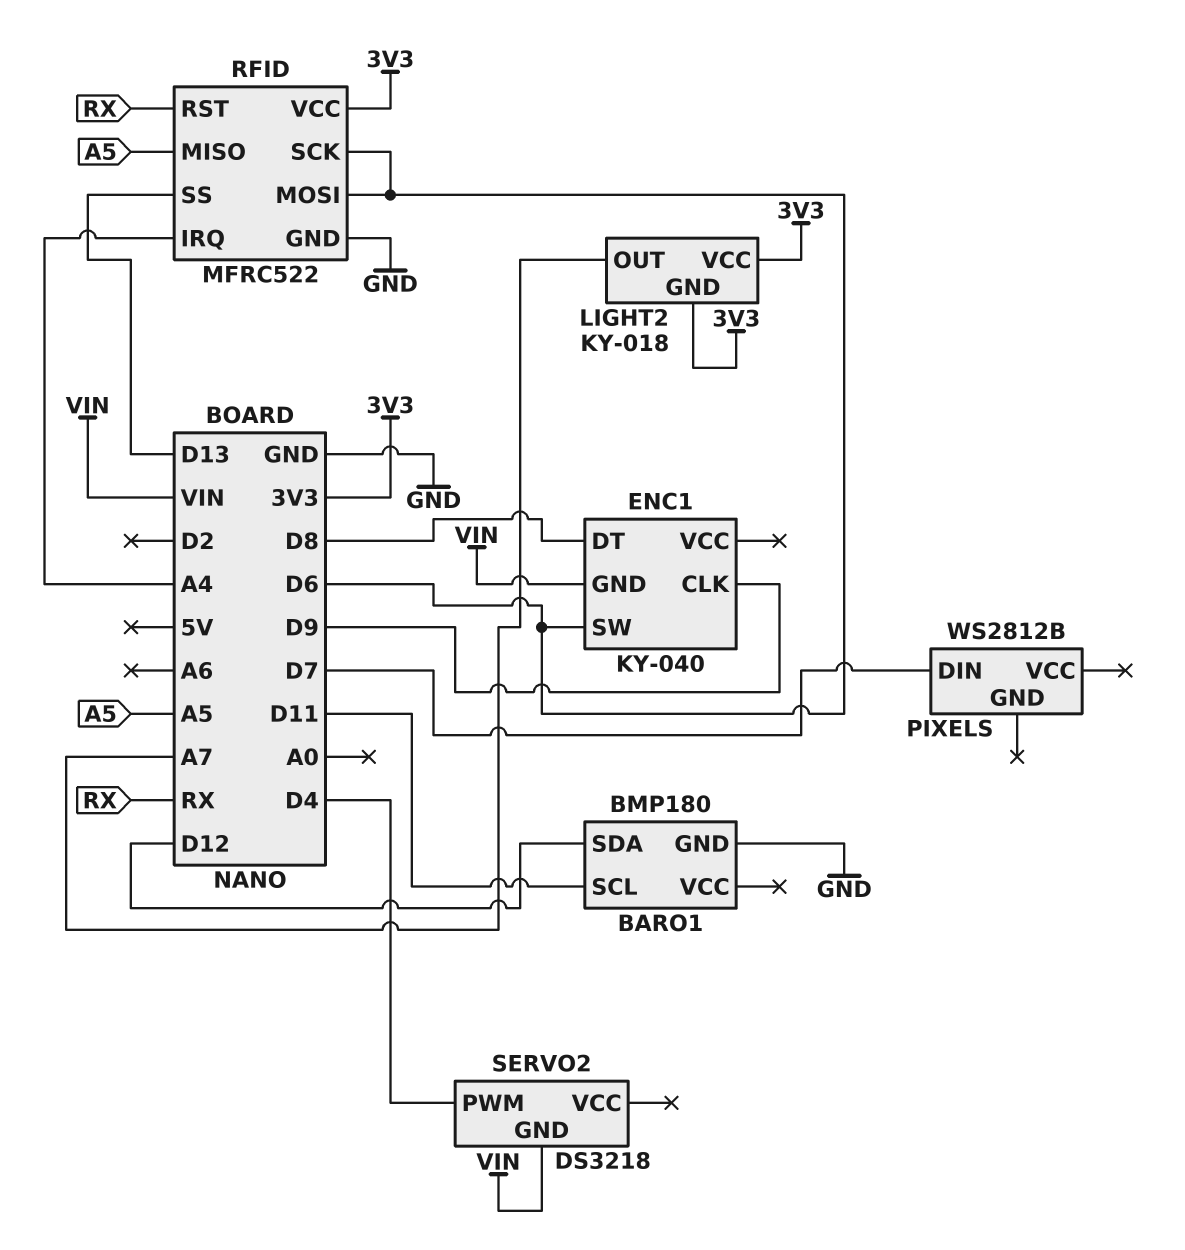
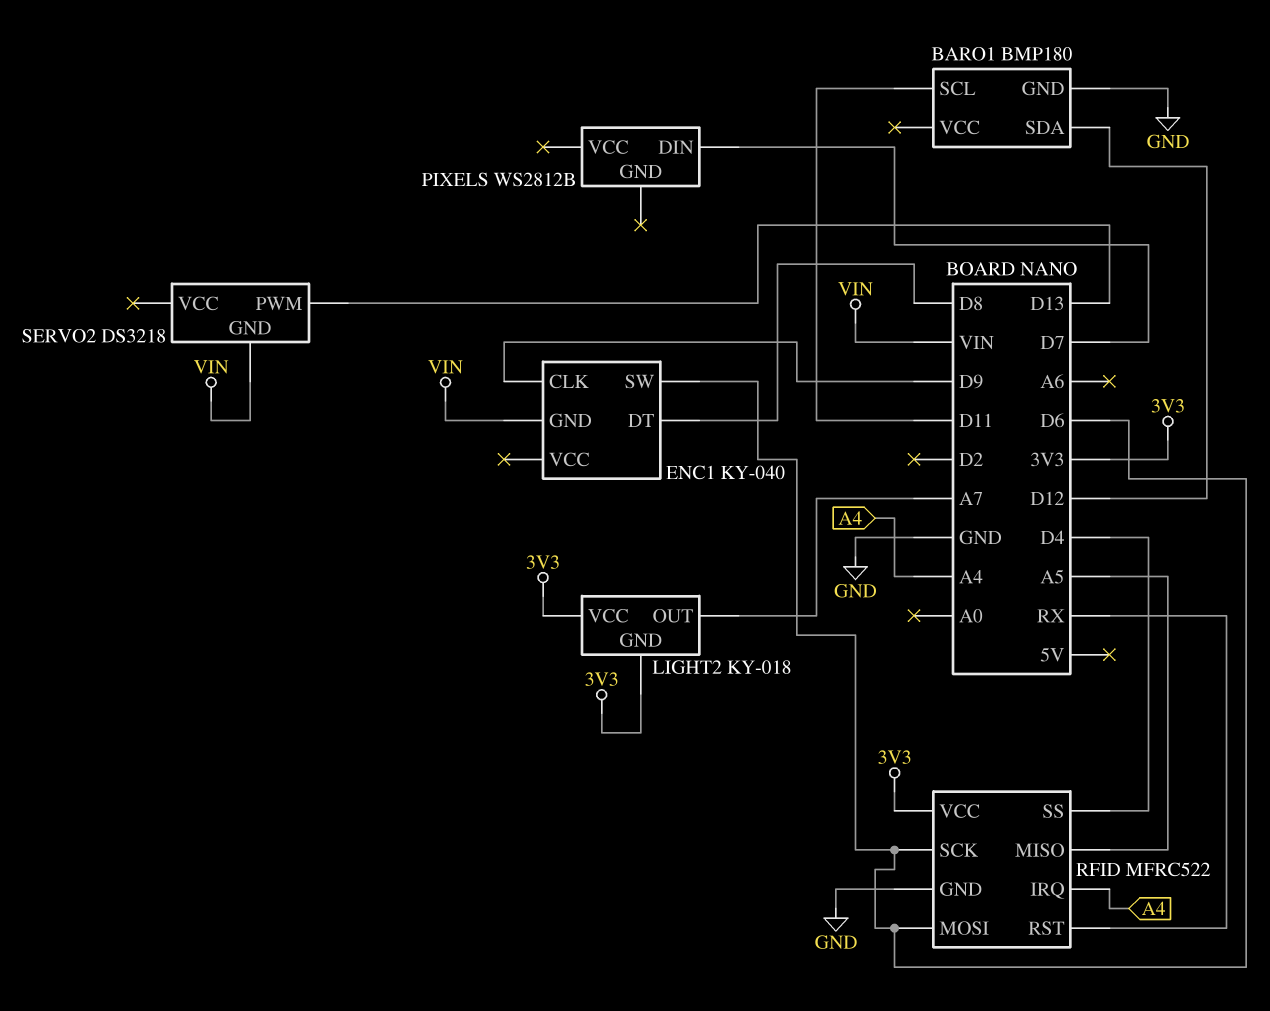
RFID pin SS: D13 -> D4
SERVO2 pin PWM: D4 -> D13

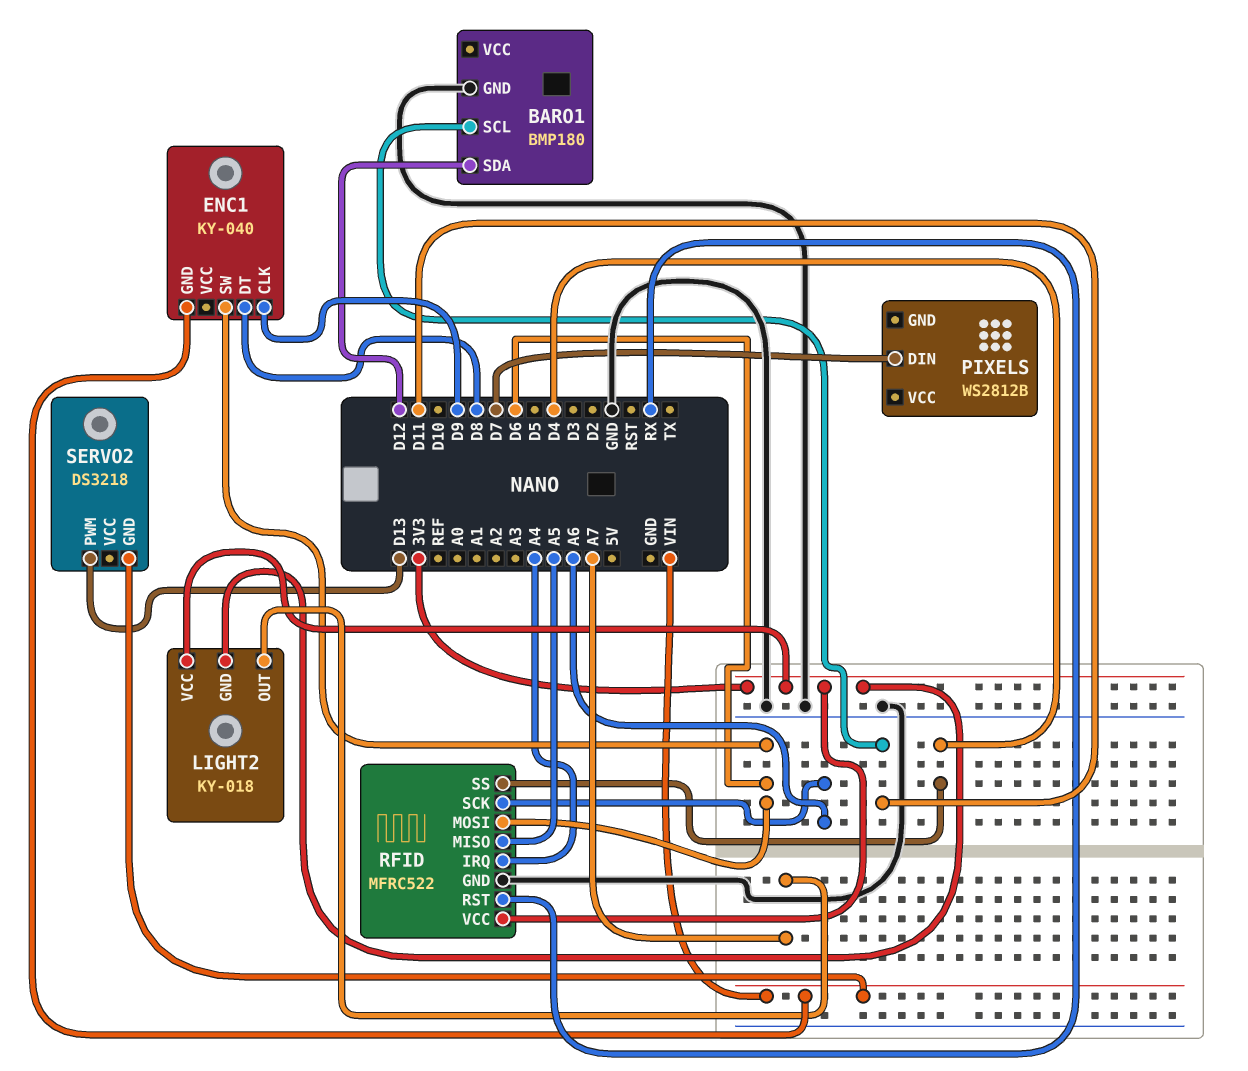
RFID pin SCK: D6 -> A6

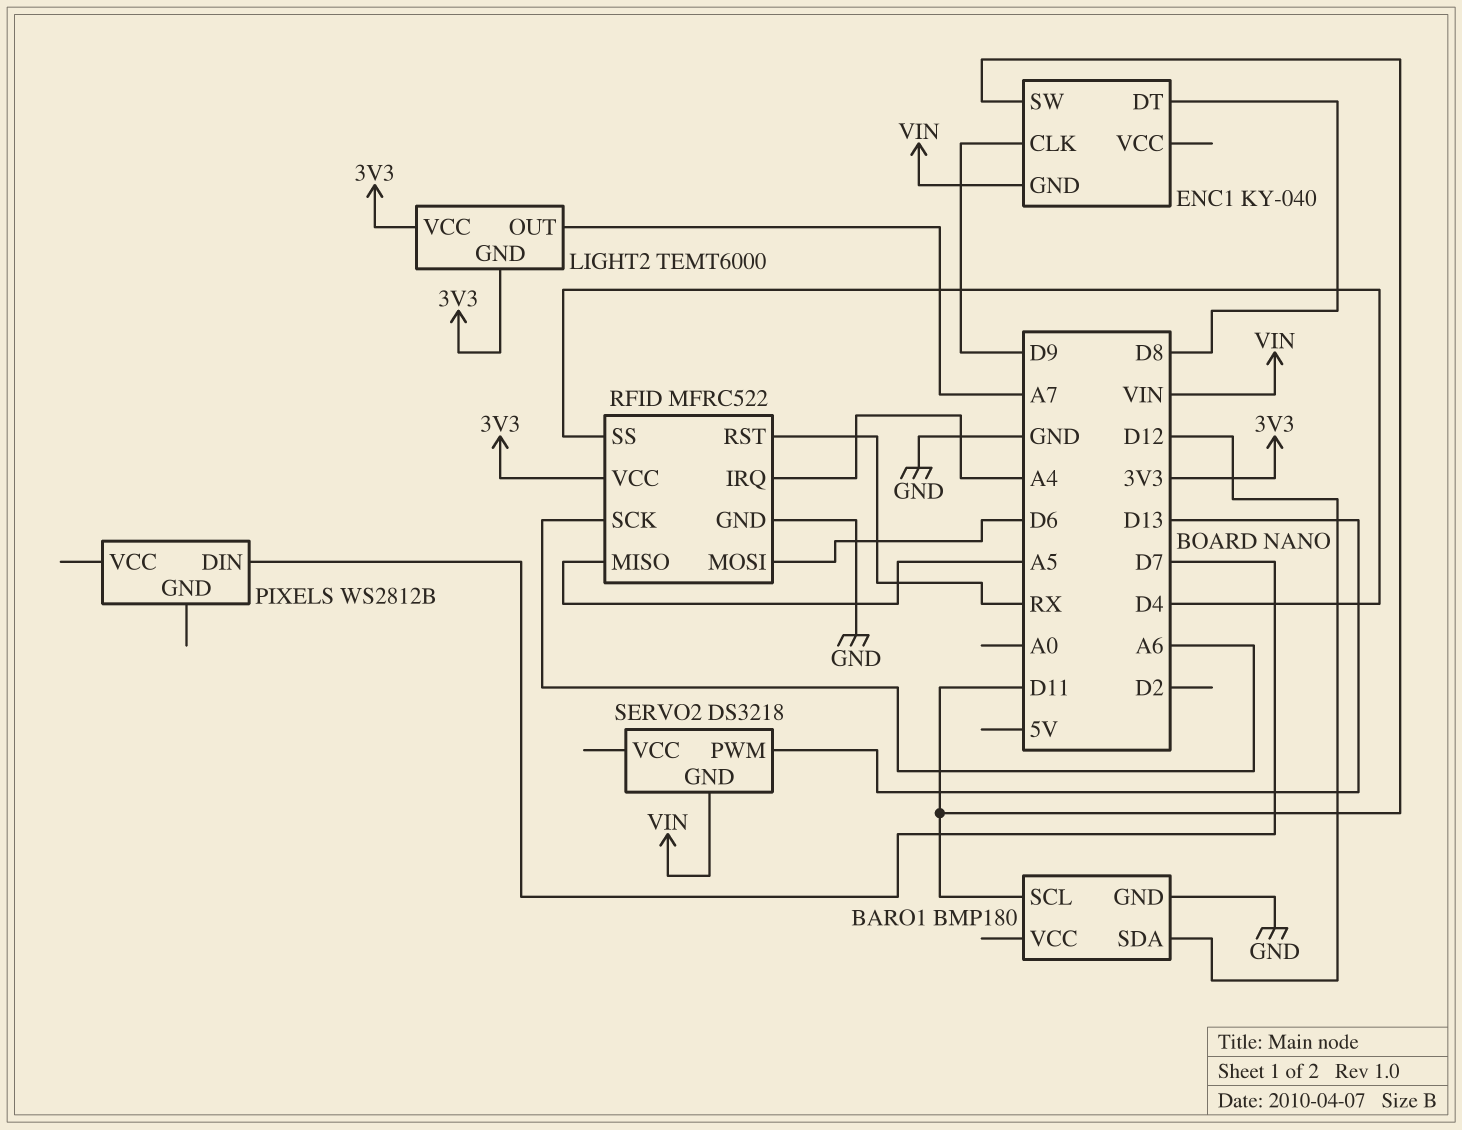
ENC1 pin SW: D6 -> D11
LIGHT2: KY-018 -> TEMT6000

